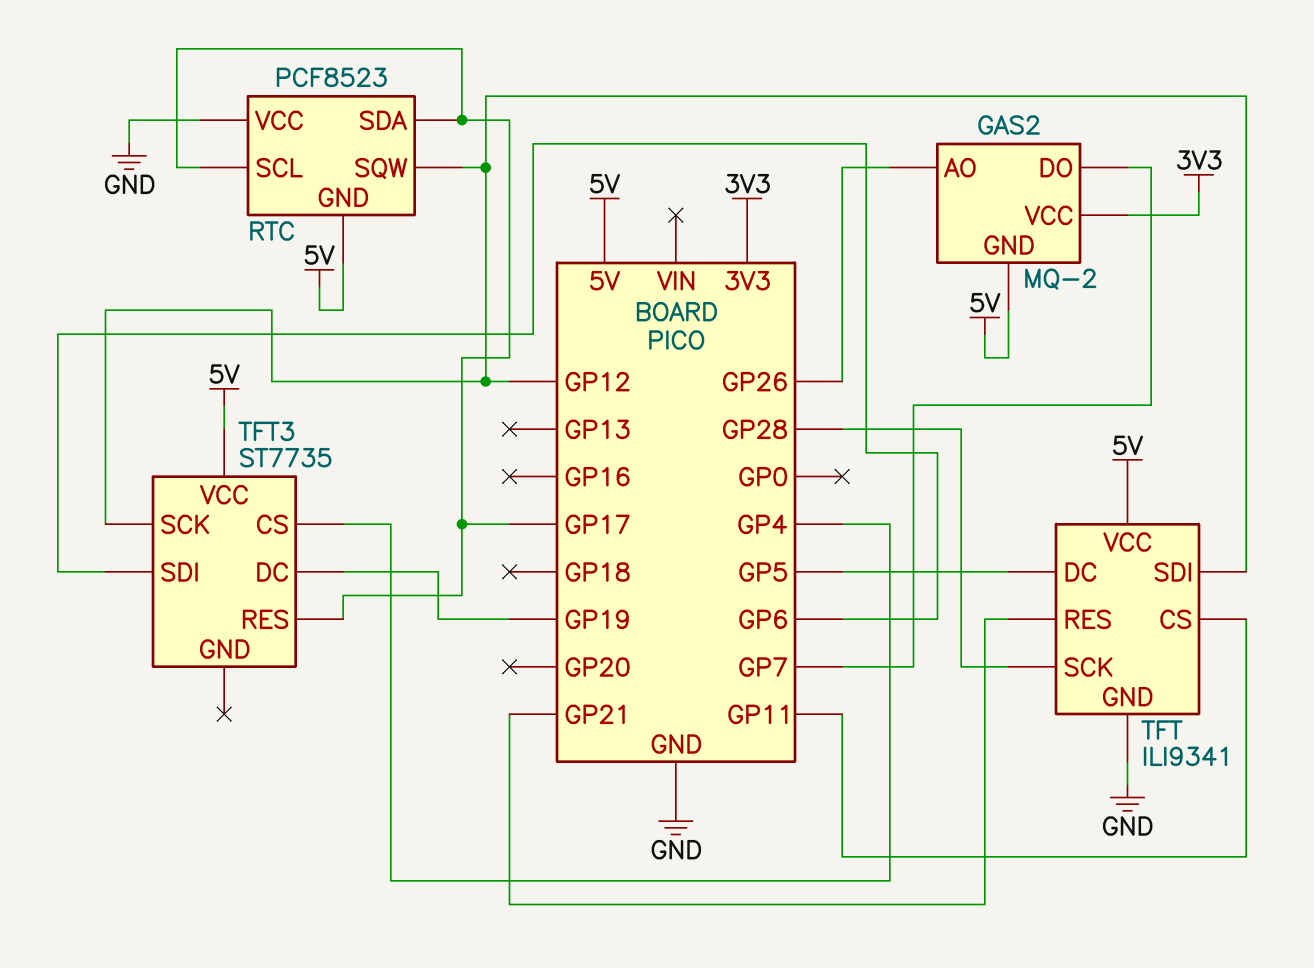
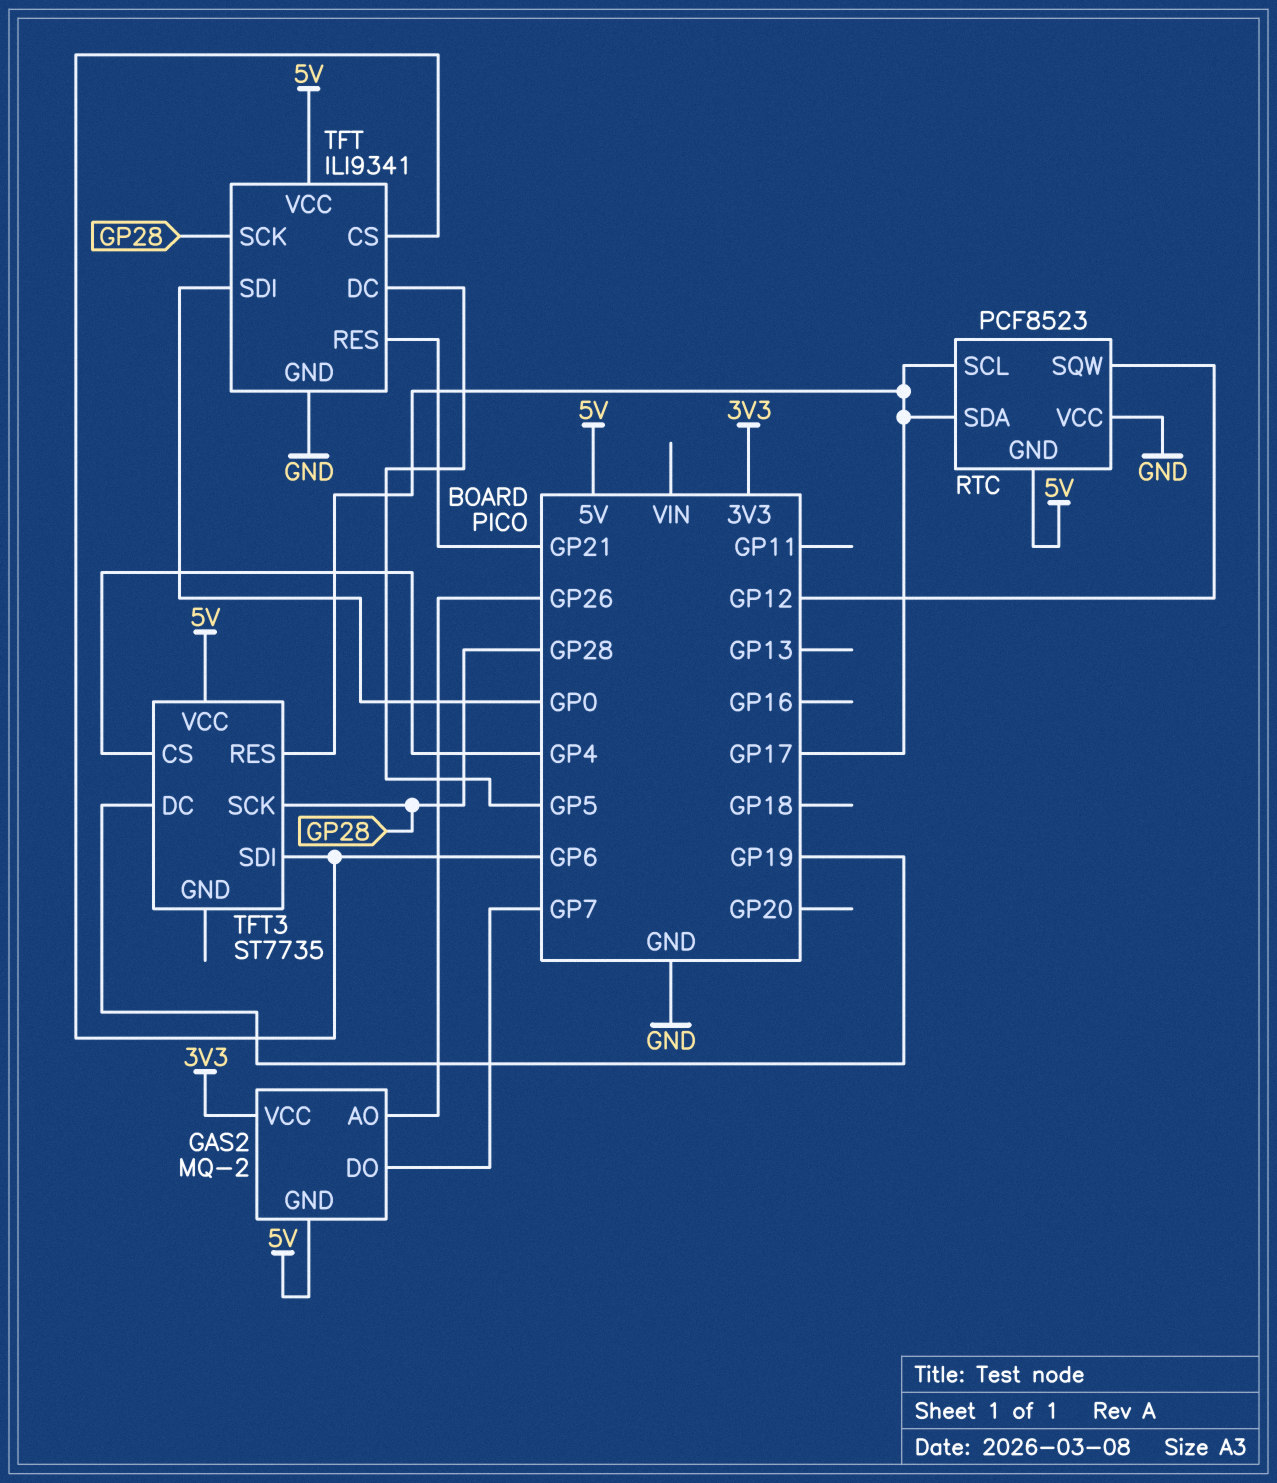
TFT pin CS: GP11 -> GP6
TFT pin SDI: GP12 -> GP0
TFT3 pin SCK: GP12 -> GP28

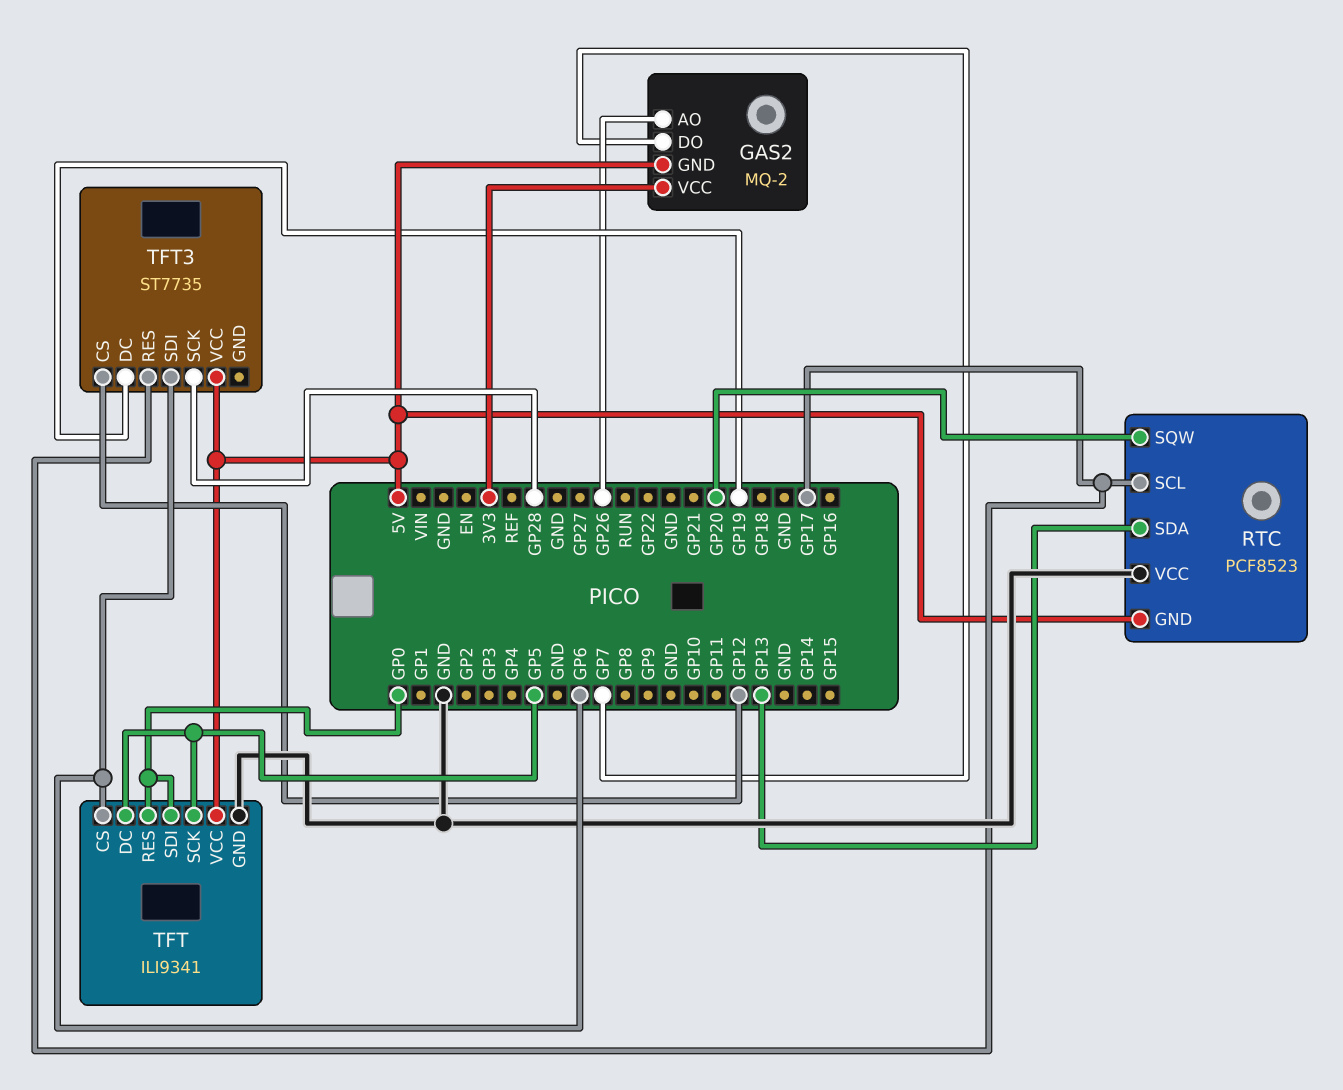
RTC pin SDA: GP17 -> GP13
RTC pin SQW: GP12 -> GP20
TFT pin RES: GP21 -> GP0
TFT pin SCK: GP28 -> GP5
TFT3 pin CS: GP4 -> GP12

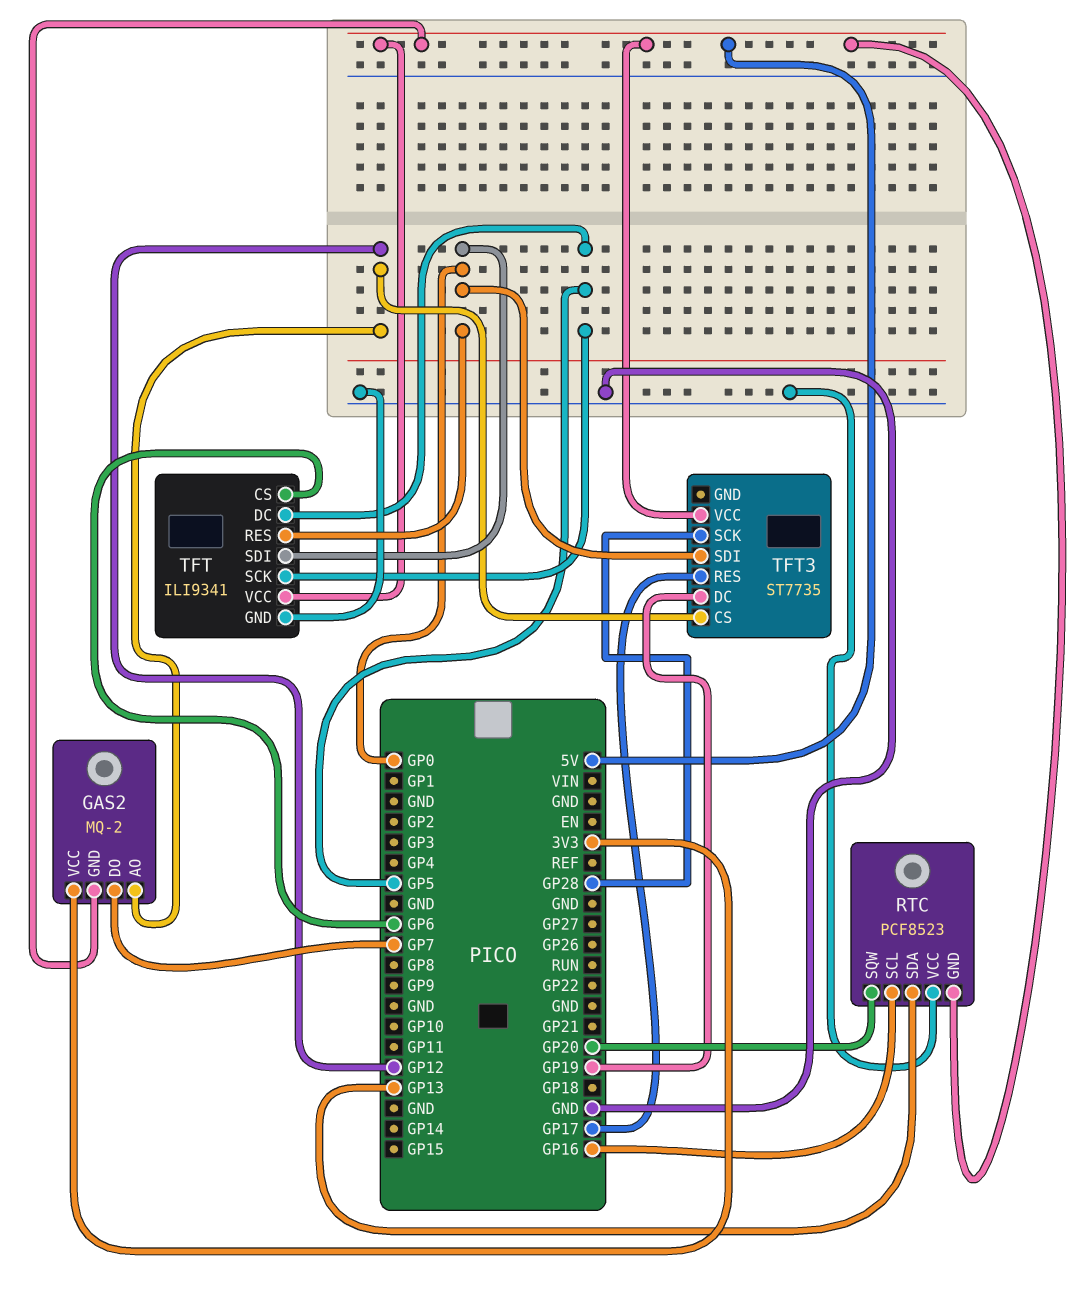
GAS2 pin AO: GP26 -> GP12
RTC pin SCL: GP17 -> GP16
TFT3 pin SDI: GP6 -> GP0

